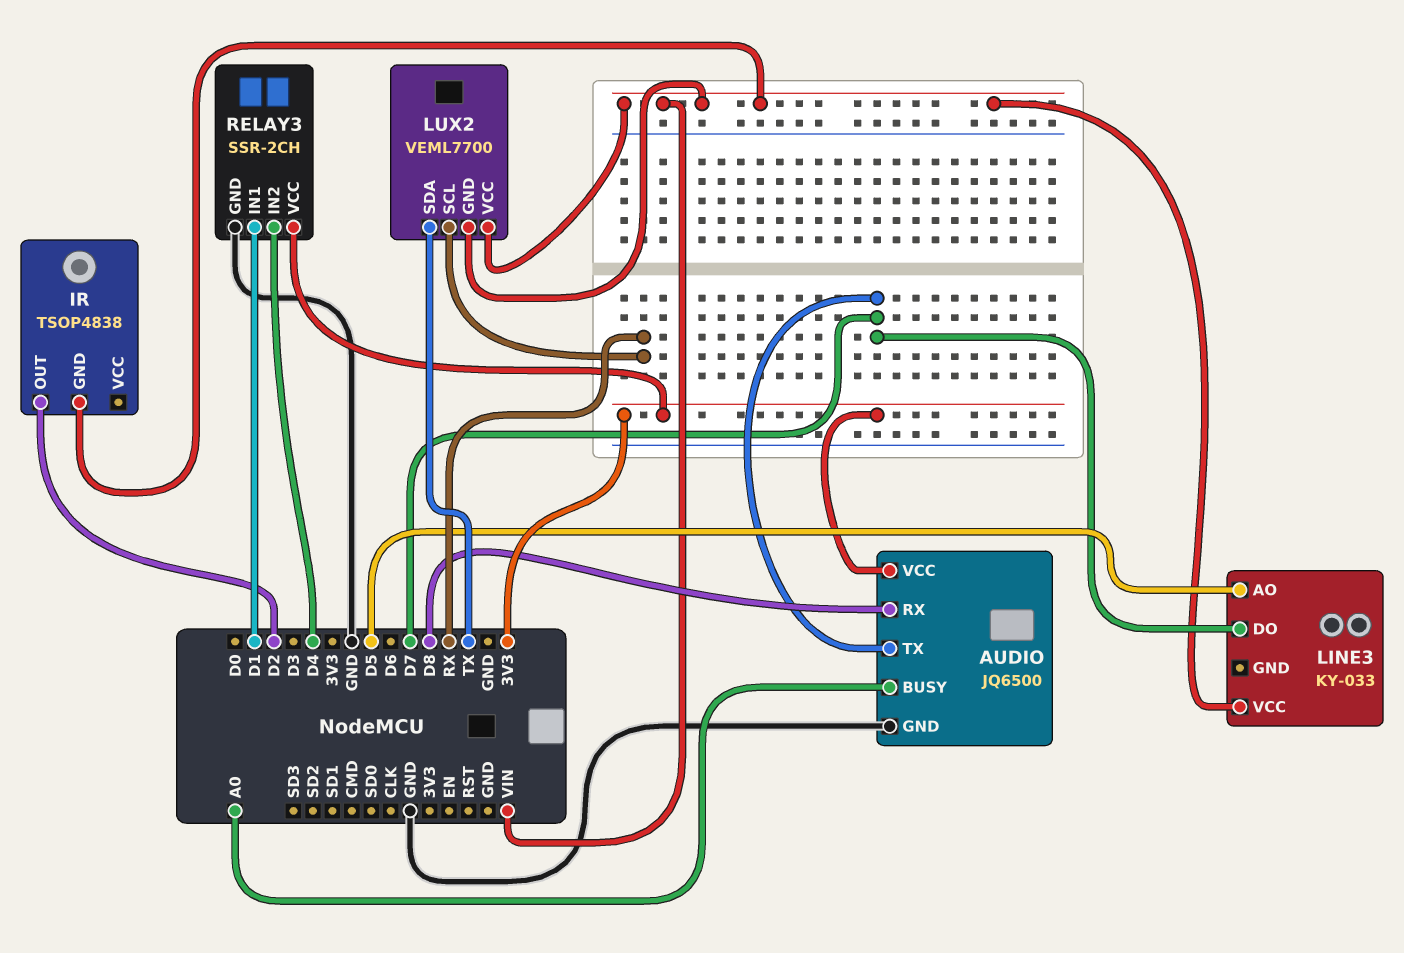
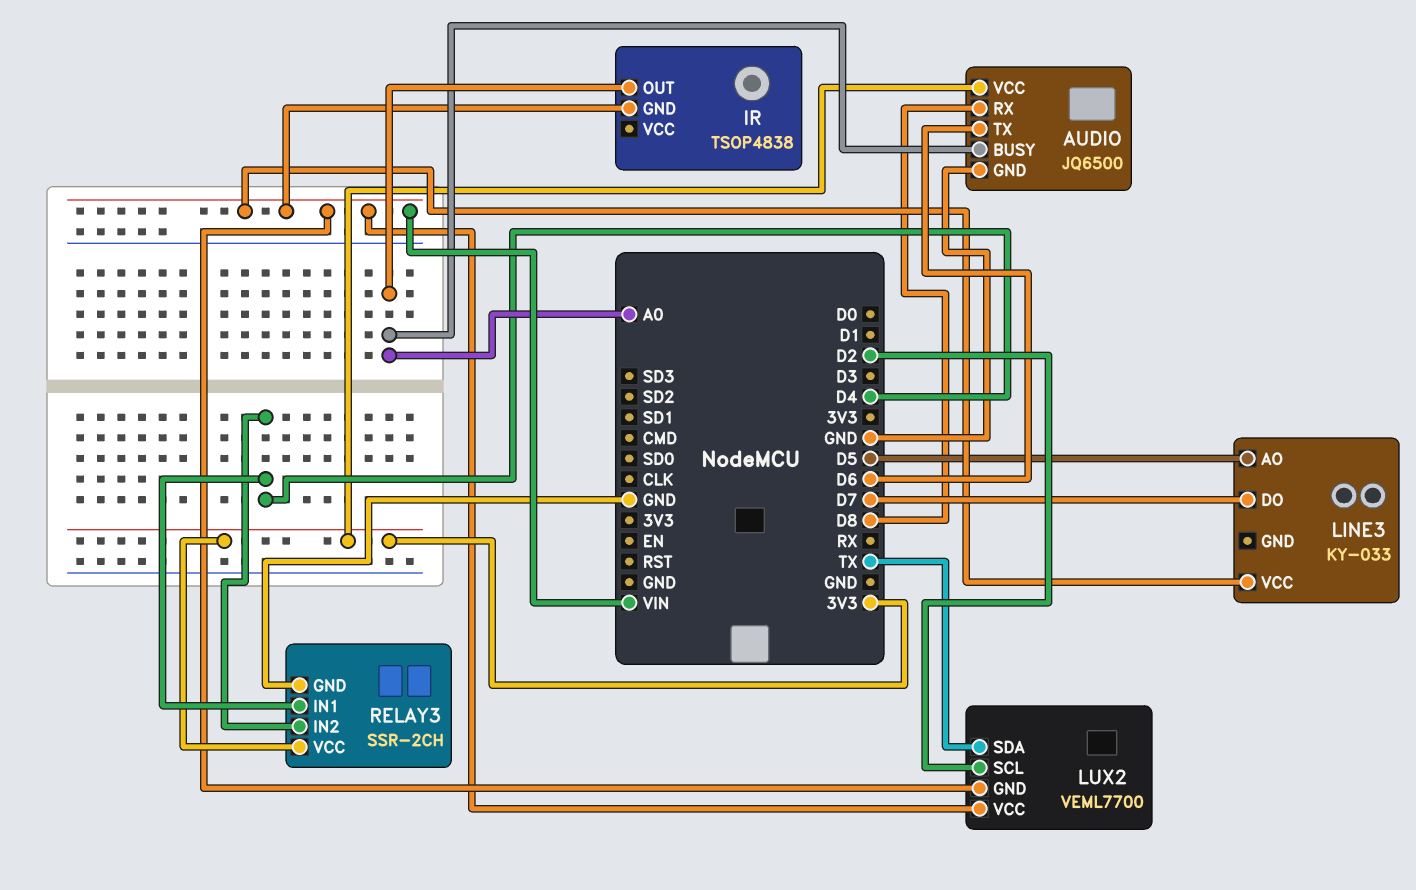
AUDIO pin TX: D7 -> D6
IR pin OUT: D2 -> A0
LUX2 pin SCL: RX -> D2
RELAY3 pin IN1: D1 -> D4

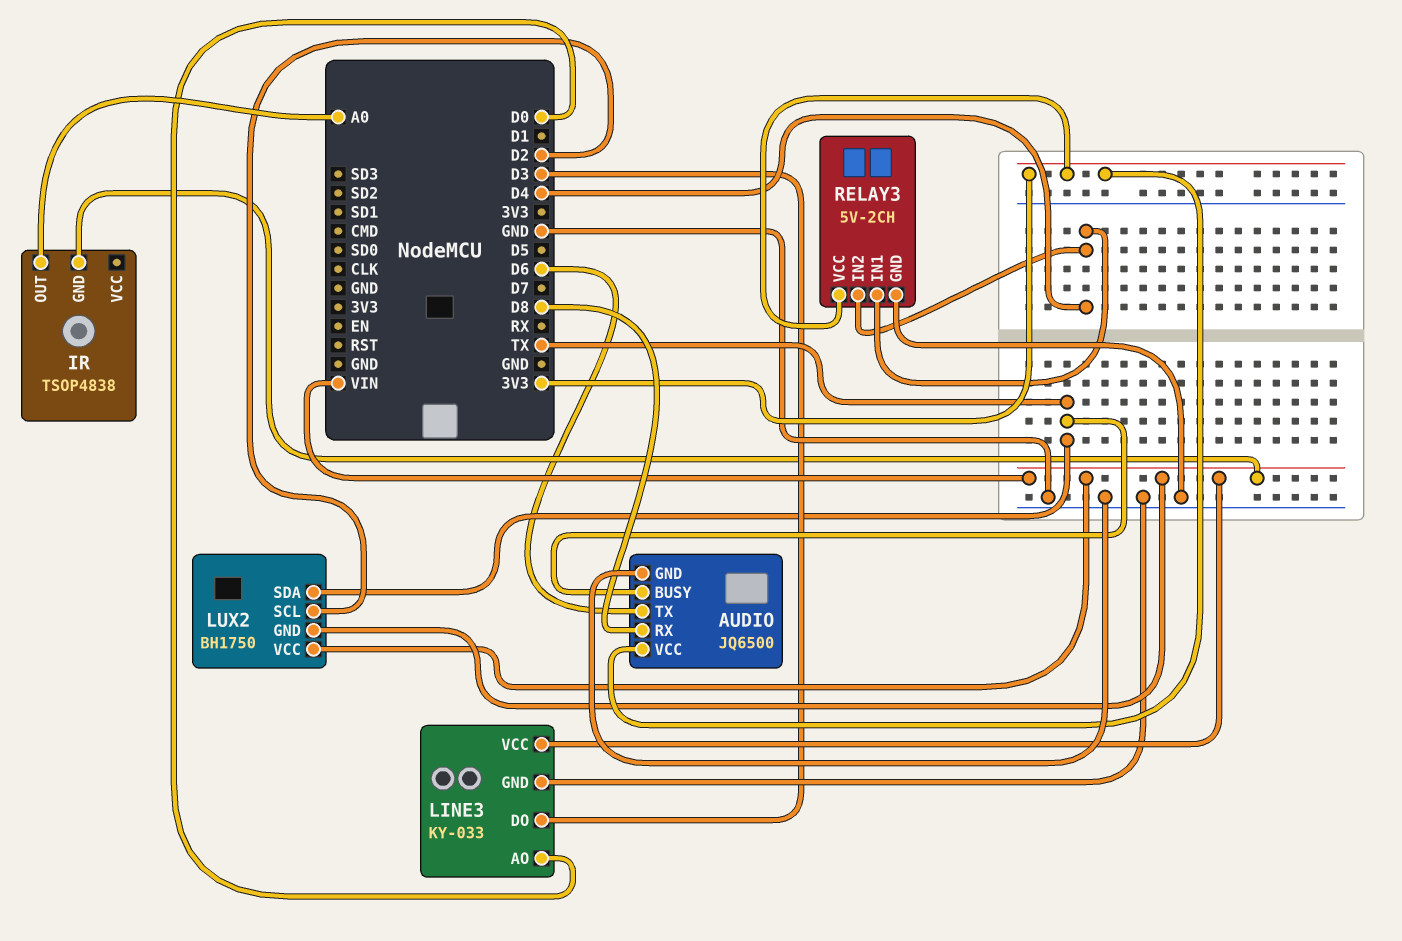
AUDIO pin BUSY: A0 -> TX
LINE3 pin AO: D5 -> D0
LINE3 pin DO: D7 -> D3
LINE3 pin GND: none -> GND
LUX2: VEML7700 -> BH1750
RELAY3: SSR-2CH -> 5V-2CH

